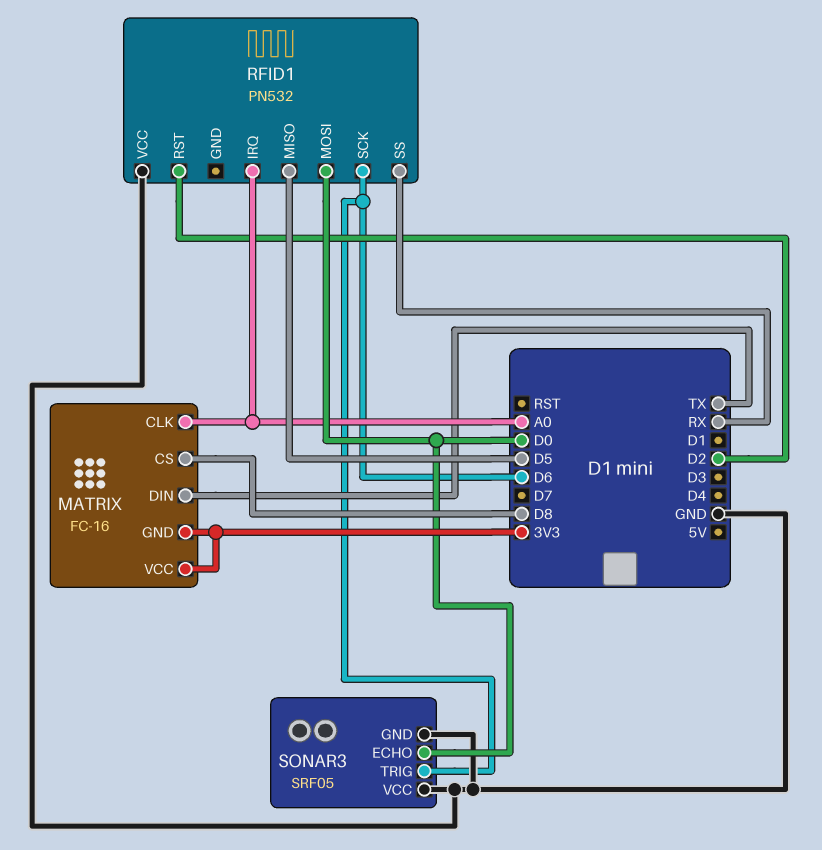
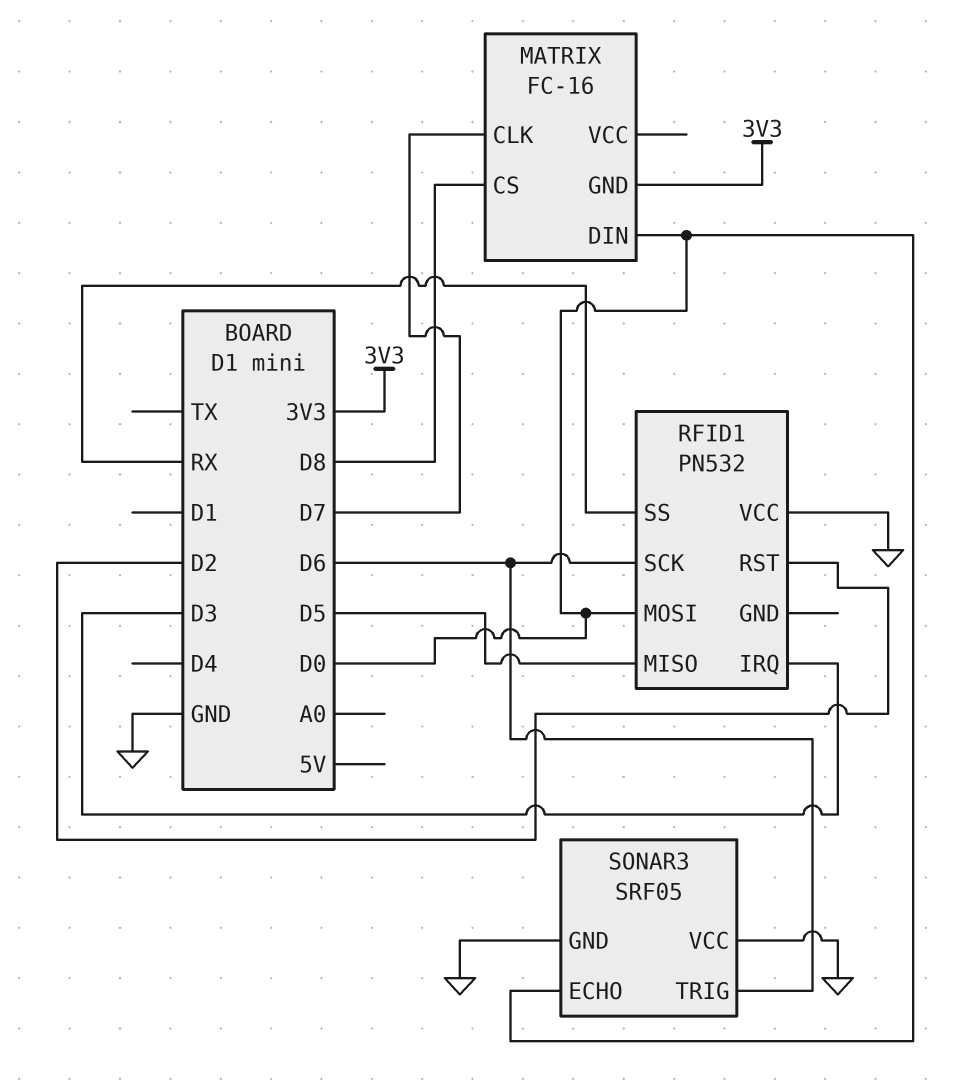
MATRIX pin CLK: A0 -> D7
MATRIX pin DIN: TX -> D0
MATRIX pin VCC: 3V3 -> none
RFID1 pin IRQ: A0 -> D3

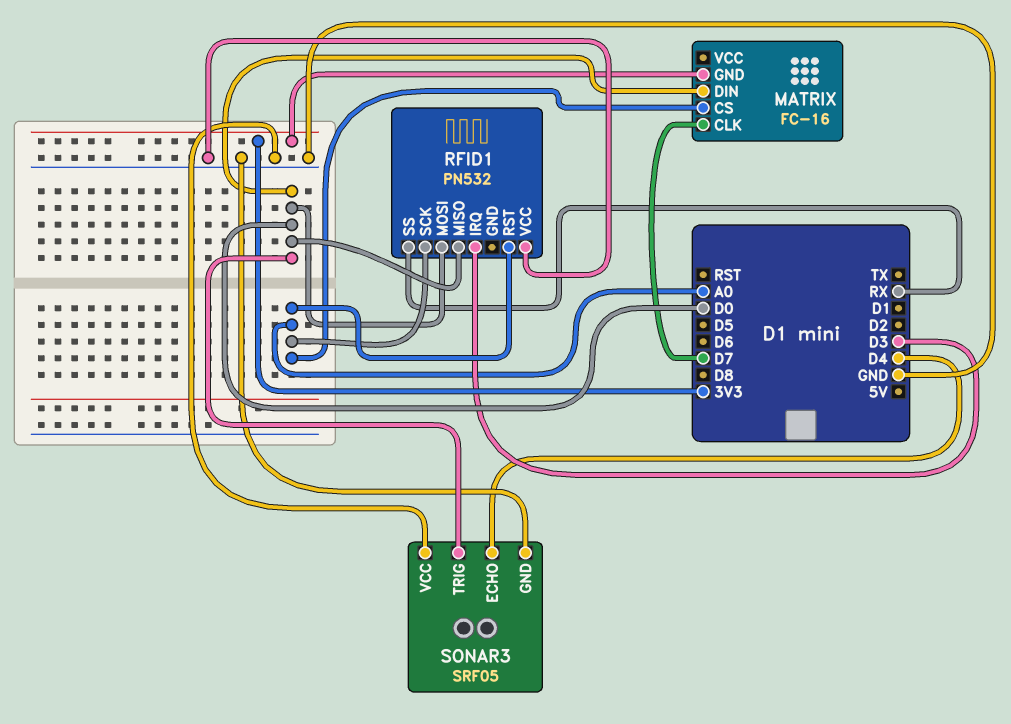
MATRIX pin CS: D8 -> A0
RFID1 pin MISO: D5 -> D0
RFID1 pin RST: D2 -> A0
RFID1 pin SCK: D6 -> A0
SONAR3 pin ECHO: D0 -> D4
SONAR3 pin TRIG: D6 -> D0

